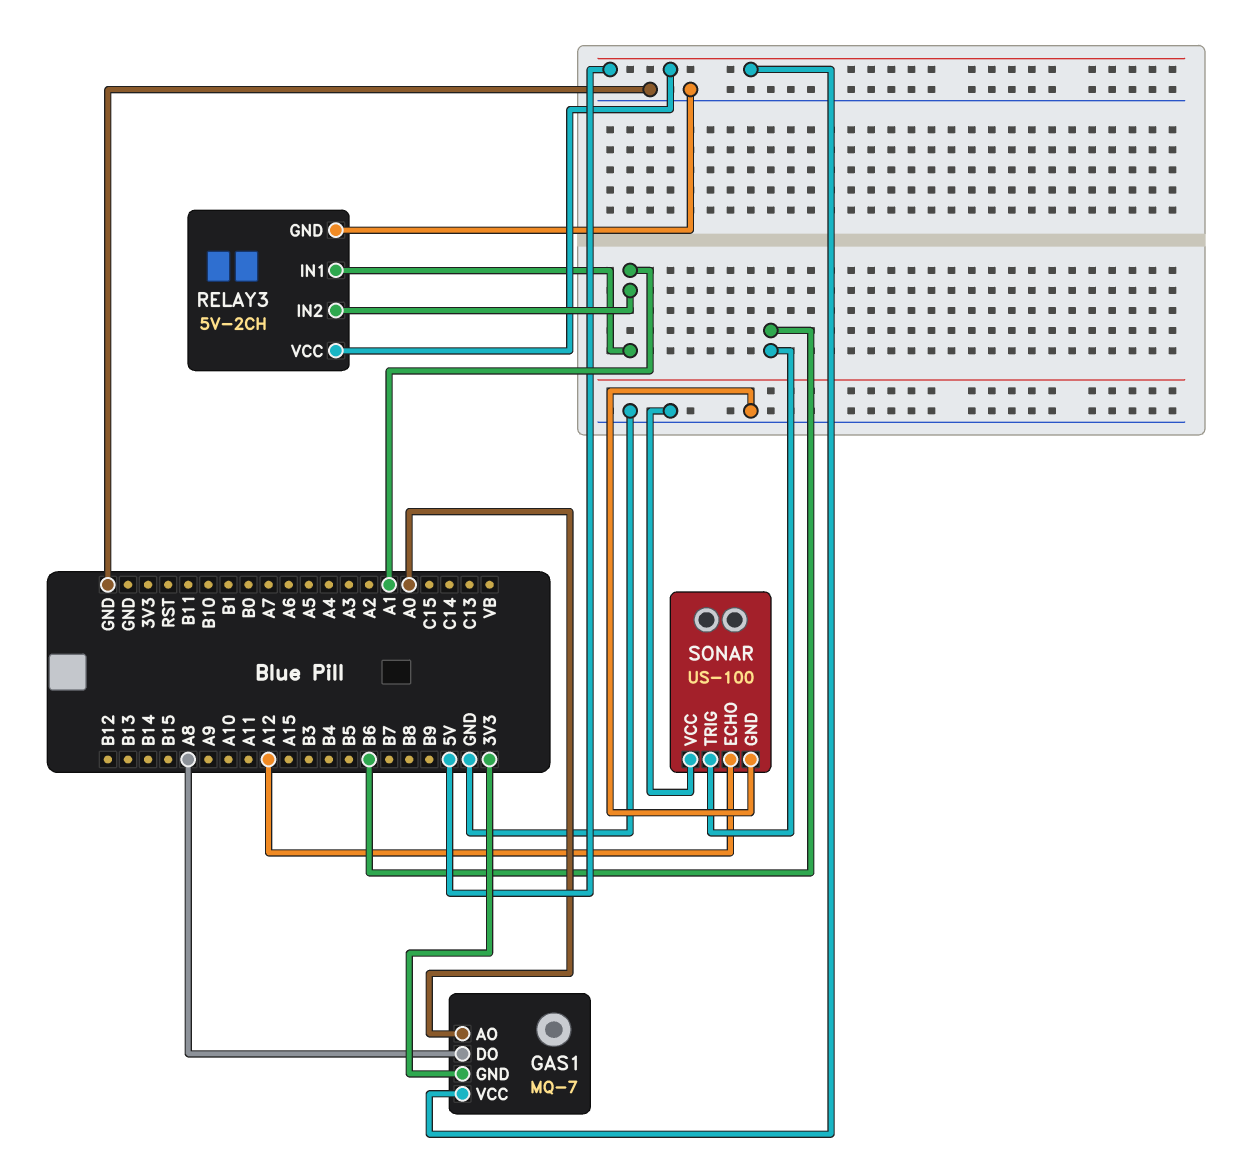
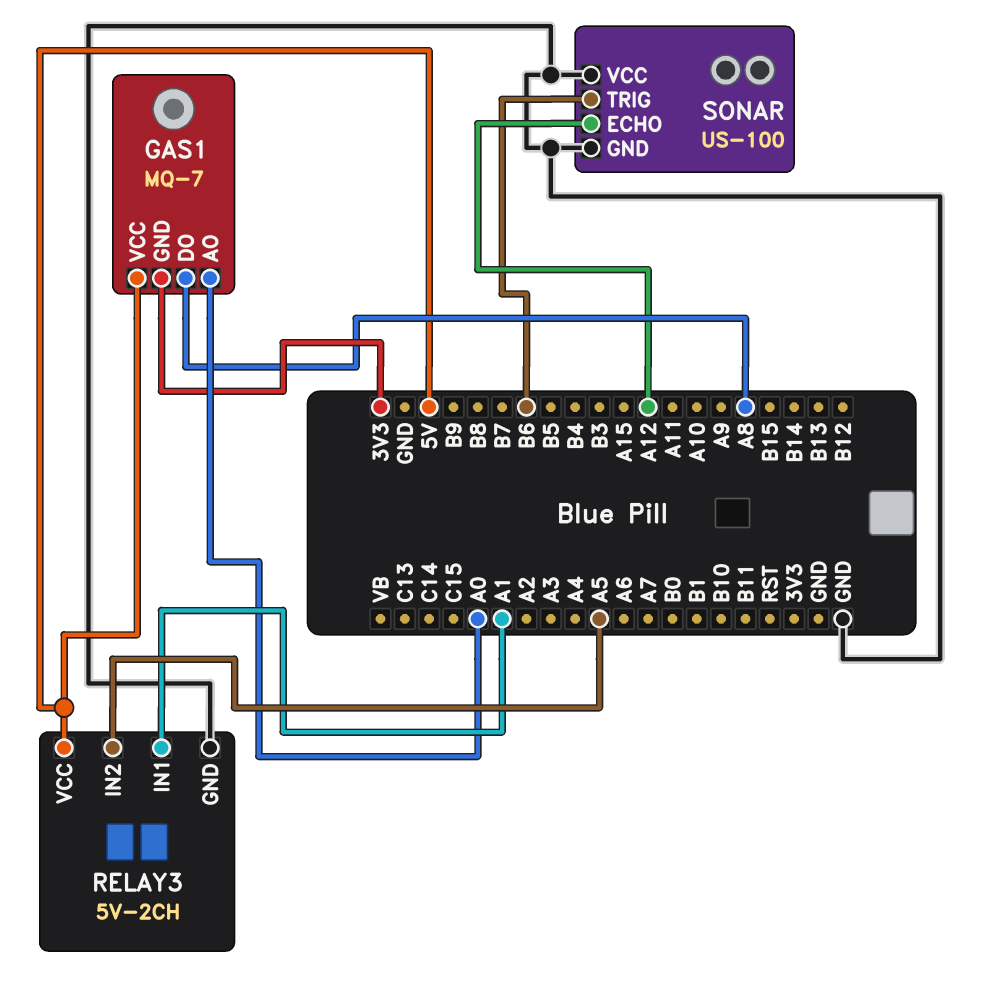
RELAY3 pin IN2: A1 -> A5

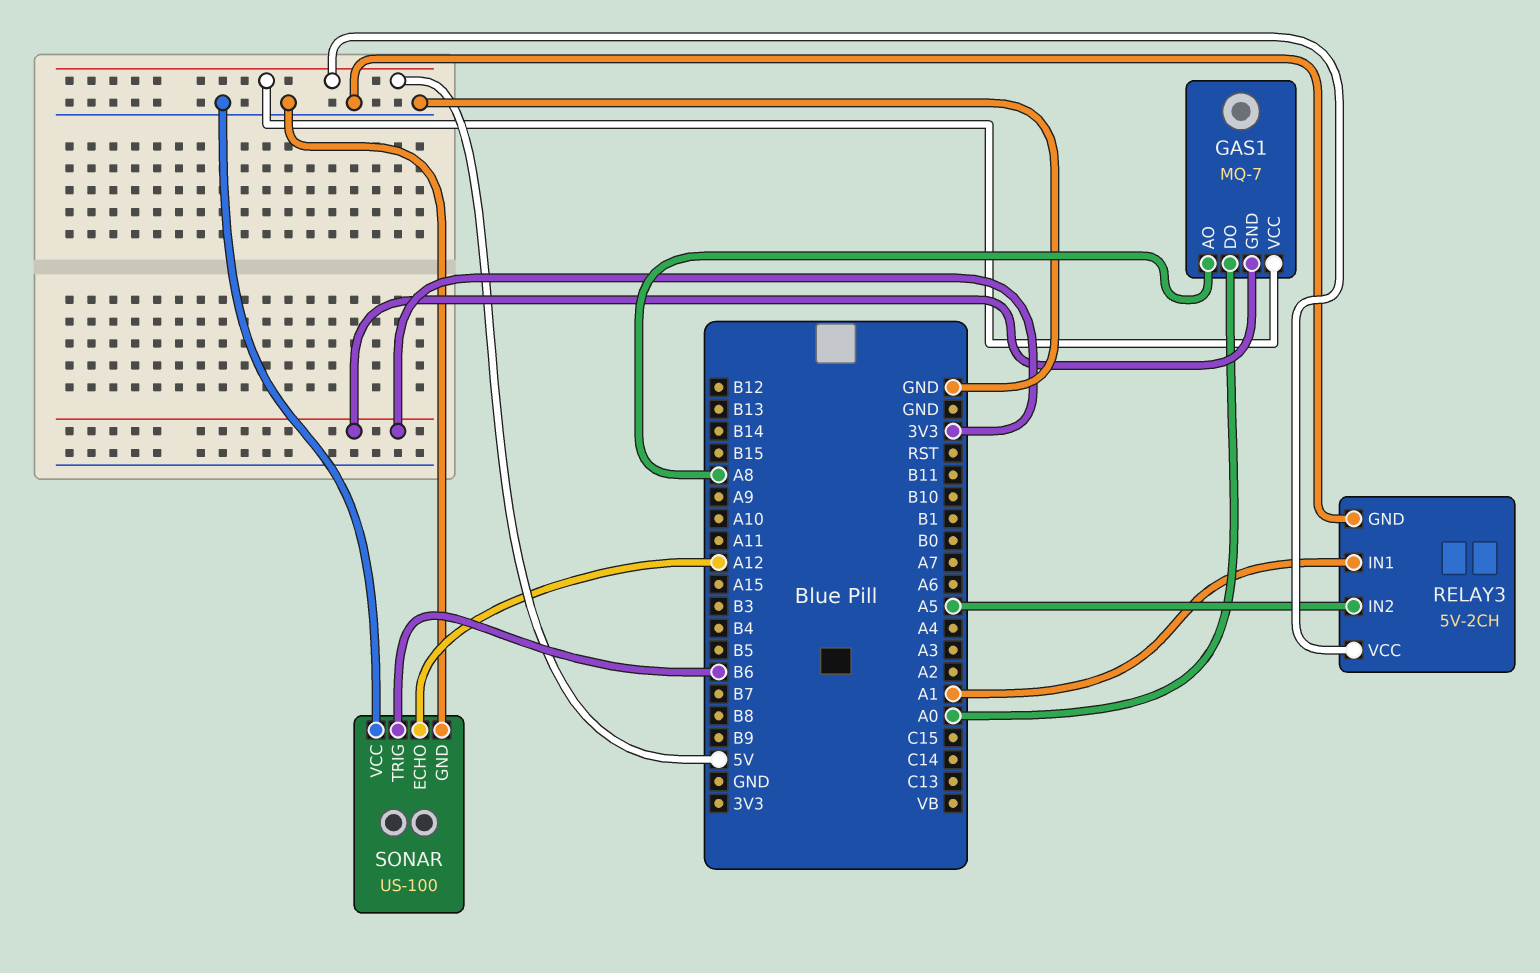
GAS1 pin AO: A0 -> A8
GAS1 pin DO: A8 -> A0

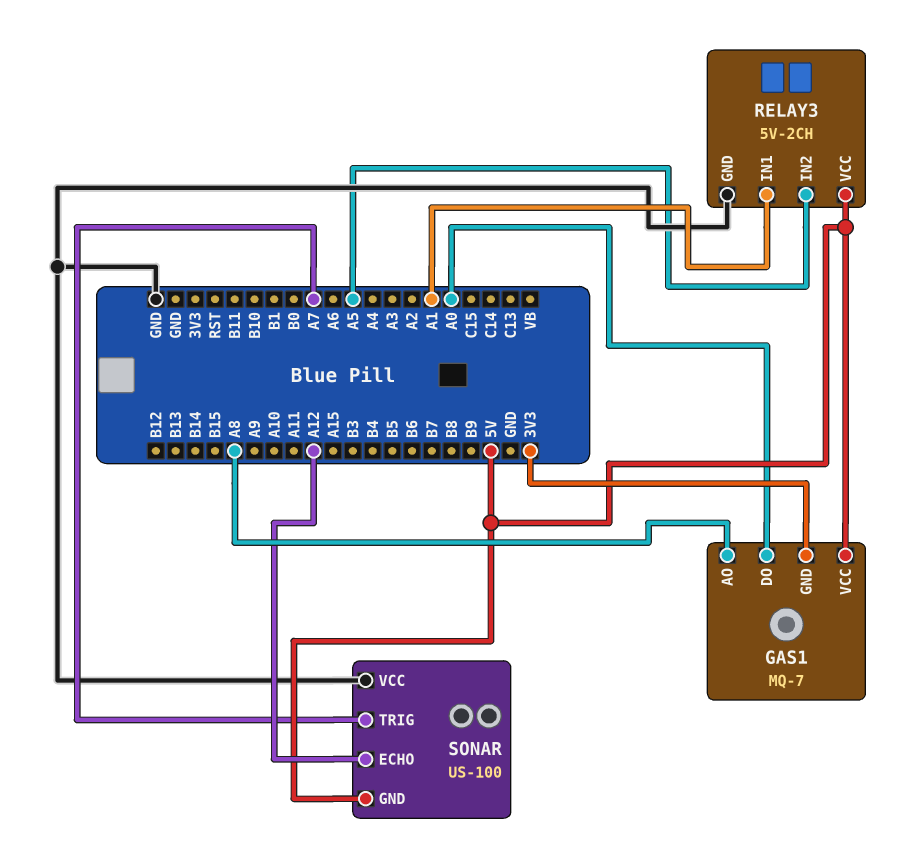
SONAR pin GND: GND -> 5V
SONAR pin TRIG: B6 -> A7

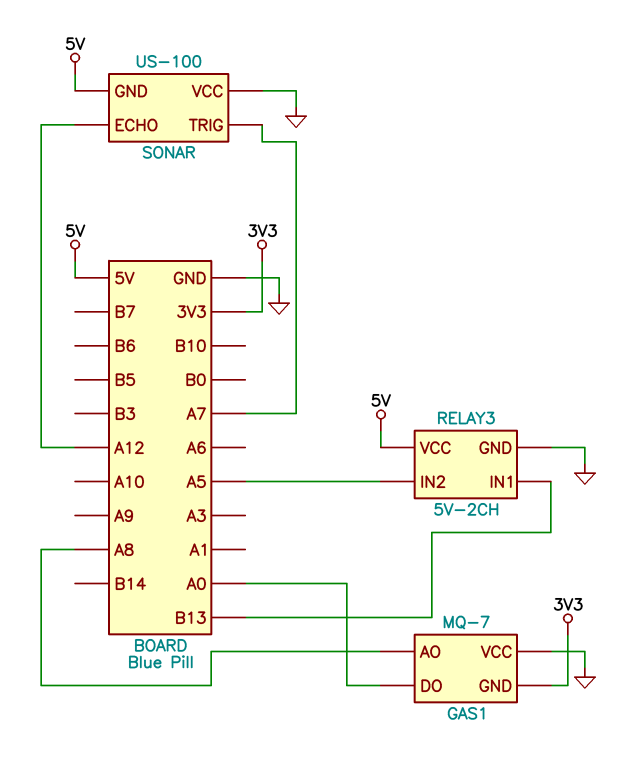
GAS1 pin VCC: 5V -> GND
RELAY3 pin IN1: A1 -> B13

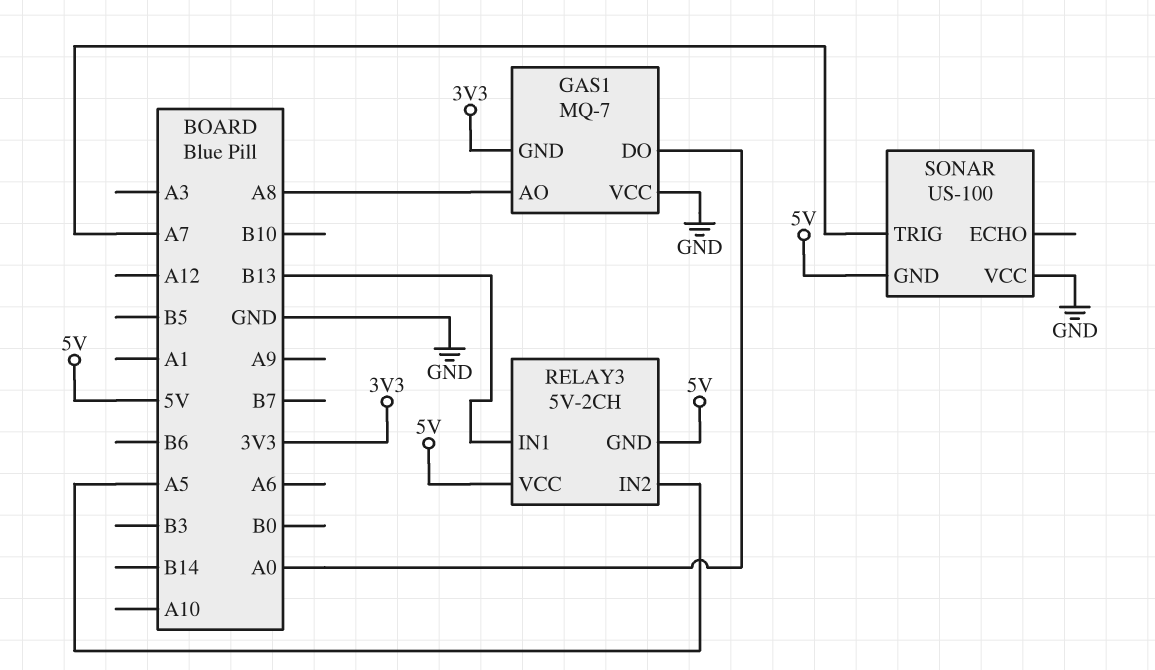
RELAY3 pin GND: GND -> 5V
SONAR pin ECHO: A12 -> none

